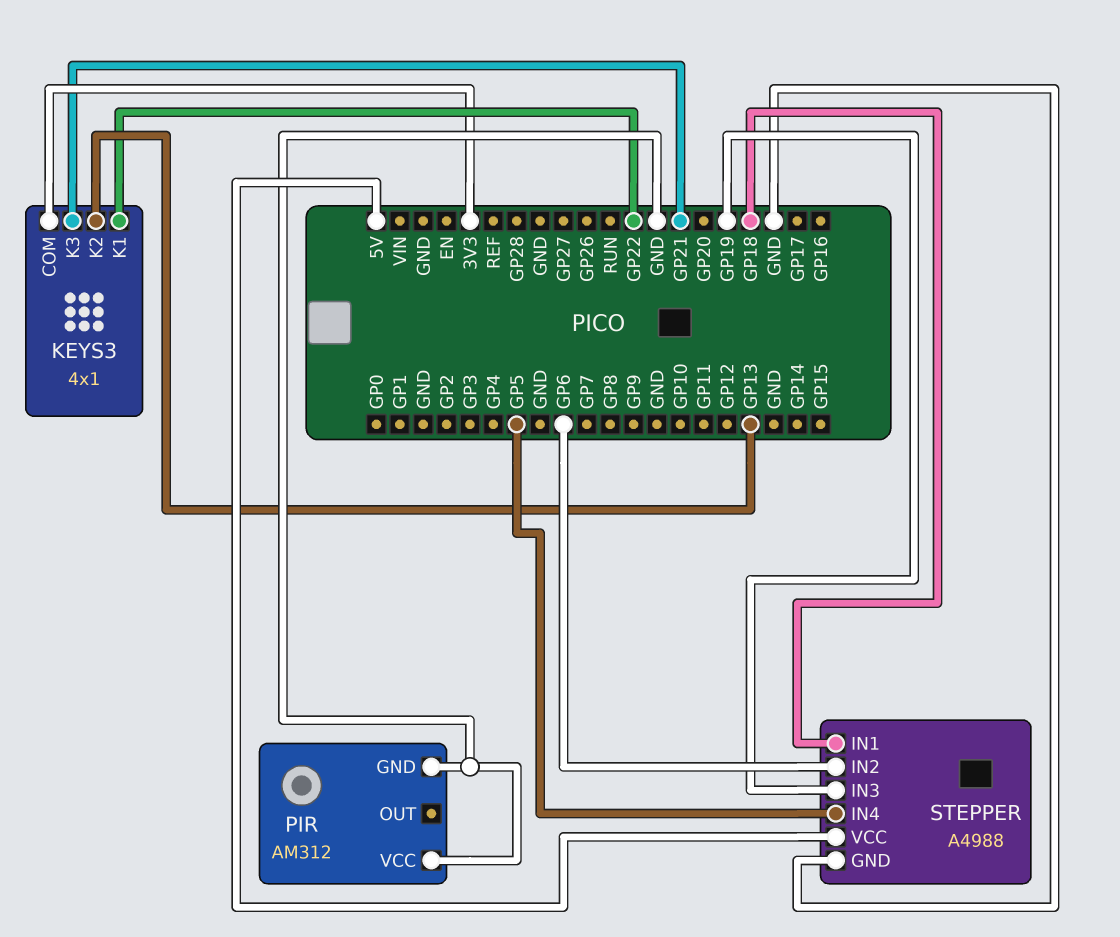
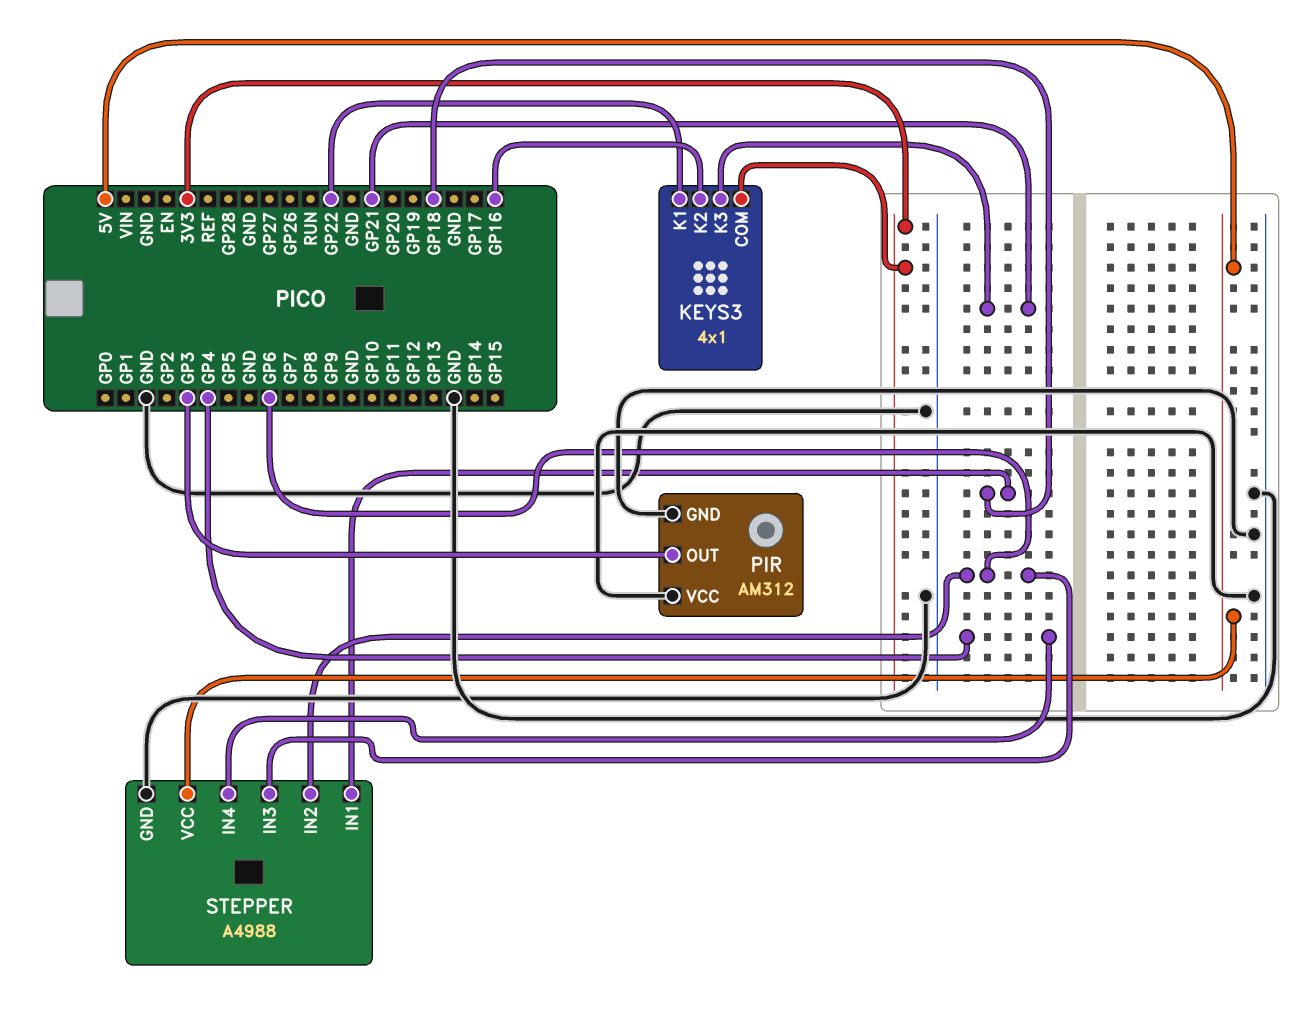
KEYS3 pin K2: GP13 -> GP16
PIR pin OUT: none -> GP3
STEPPER pin IN3: GP19 -> GP6
STEPPER pin IN4: GP5 -> GP4

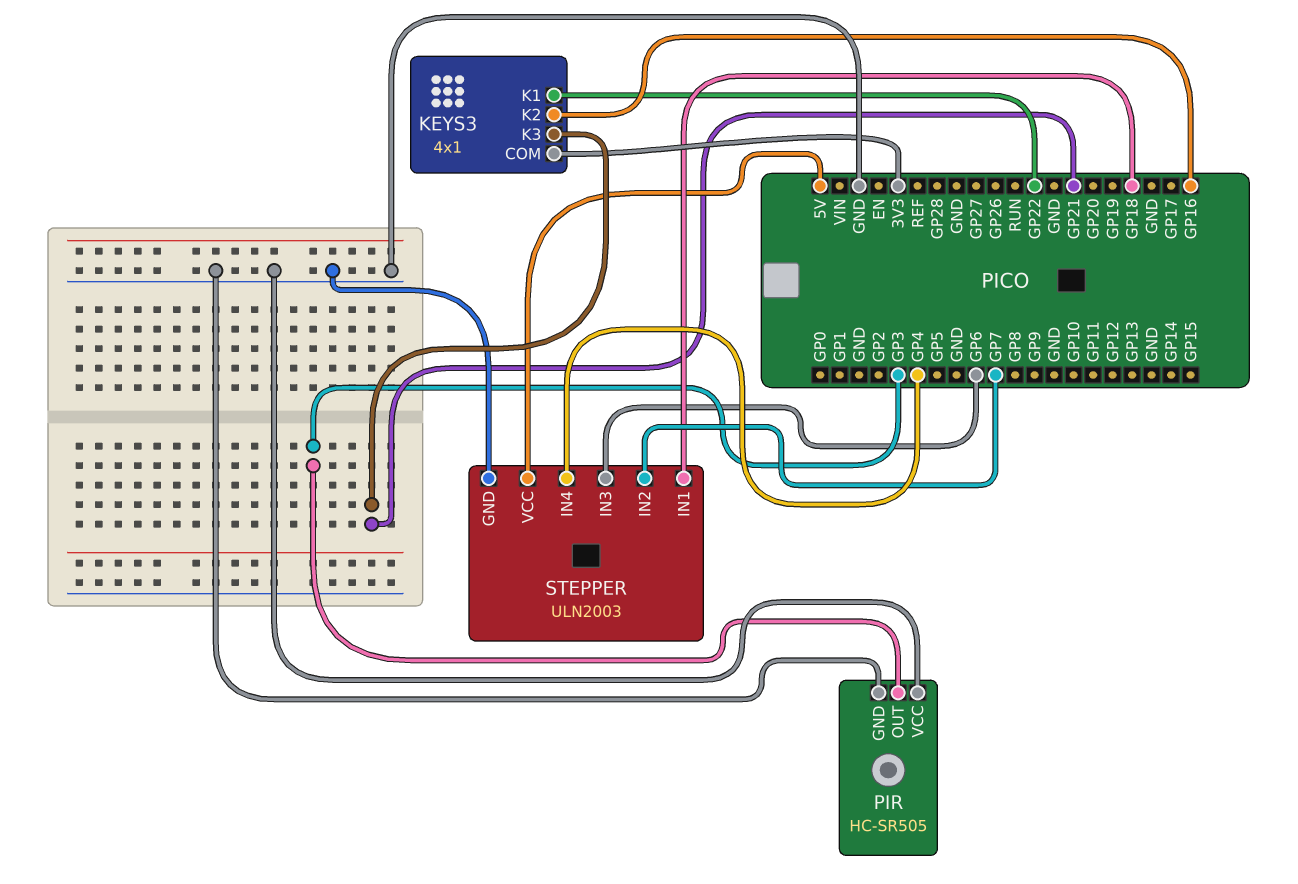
PIR: AM312 -> HC-SR505
STEPPER: A4988 -> ULN2003
STEPPER pin IN2: GP6 -> GP7

